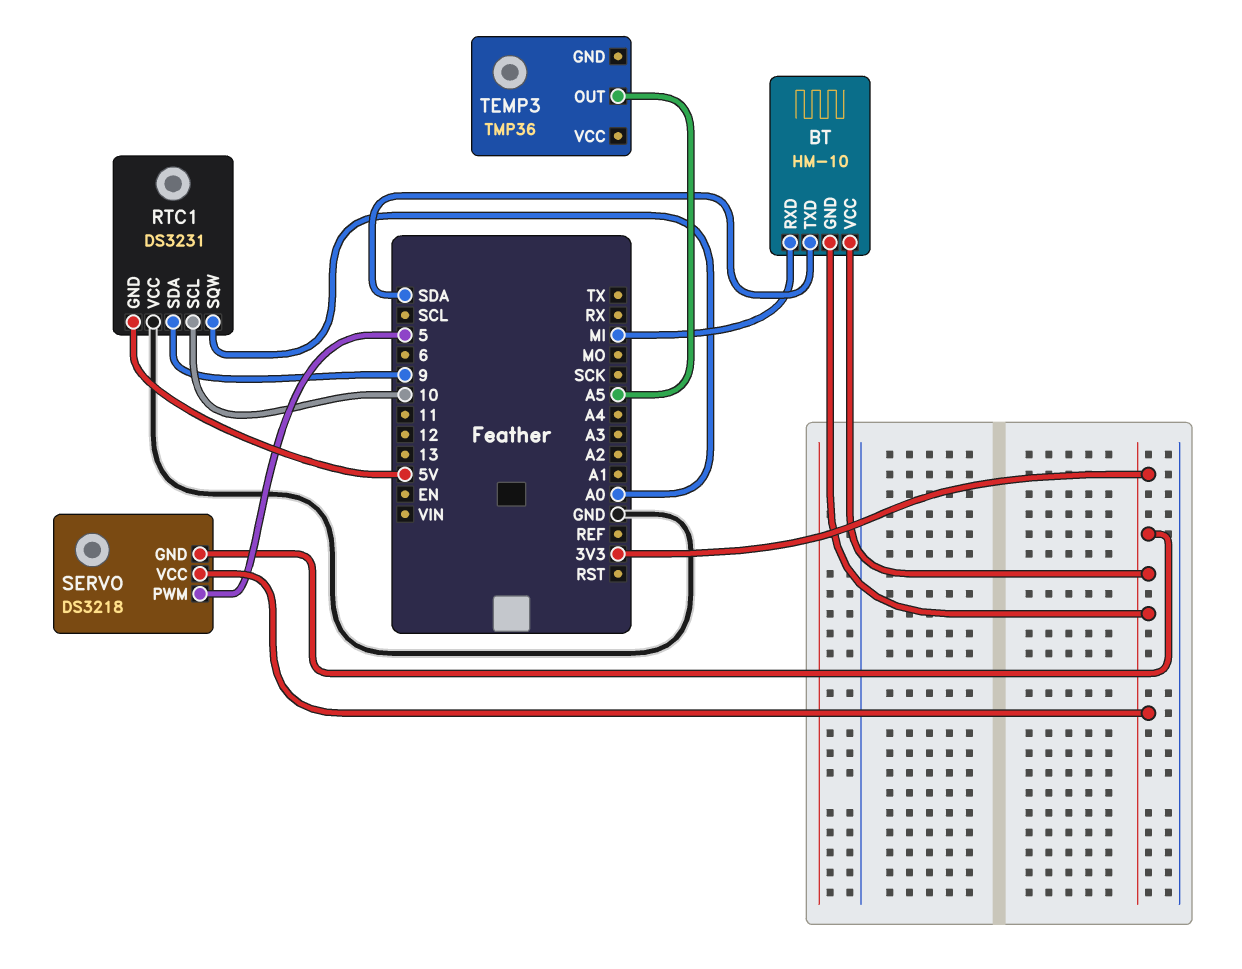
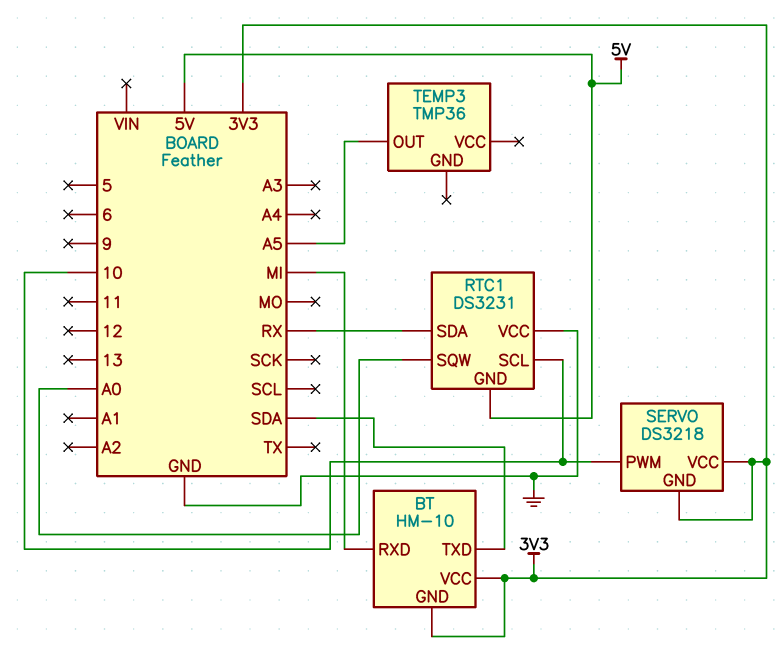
RTC1 pin SDA: 9 -> RX
SERVO pin PWM: 5 -> 10

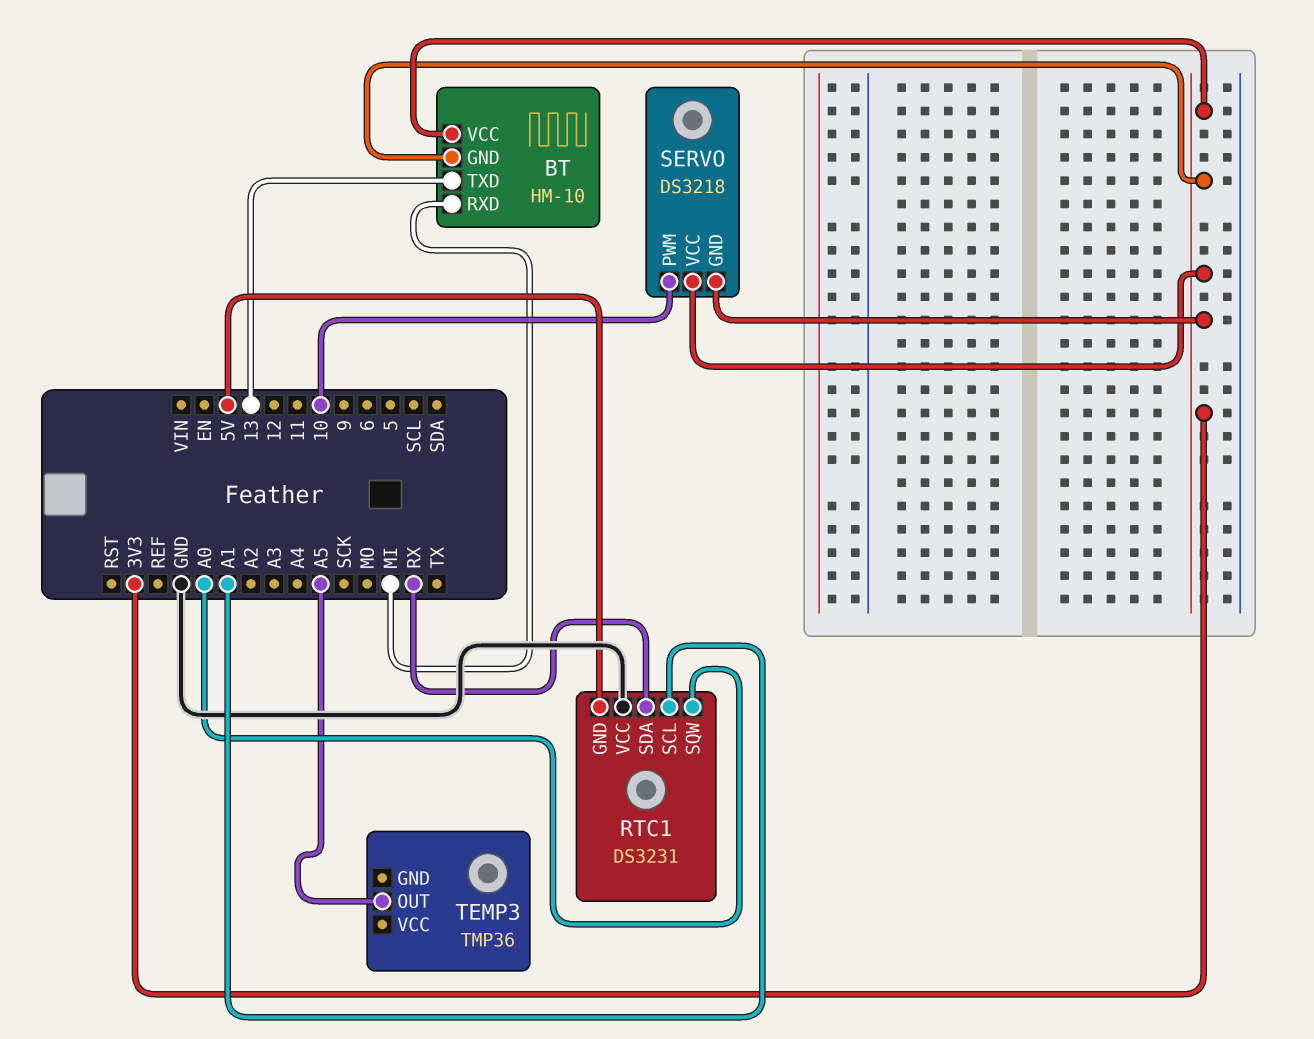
BT pin TXD: SDA -> 13
RTC1 pin SCL: 10 -> A1

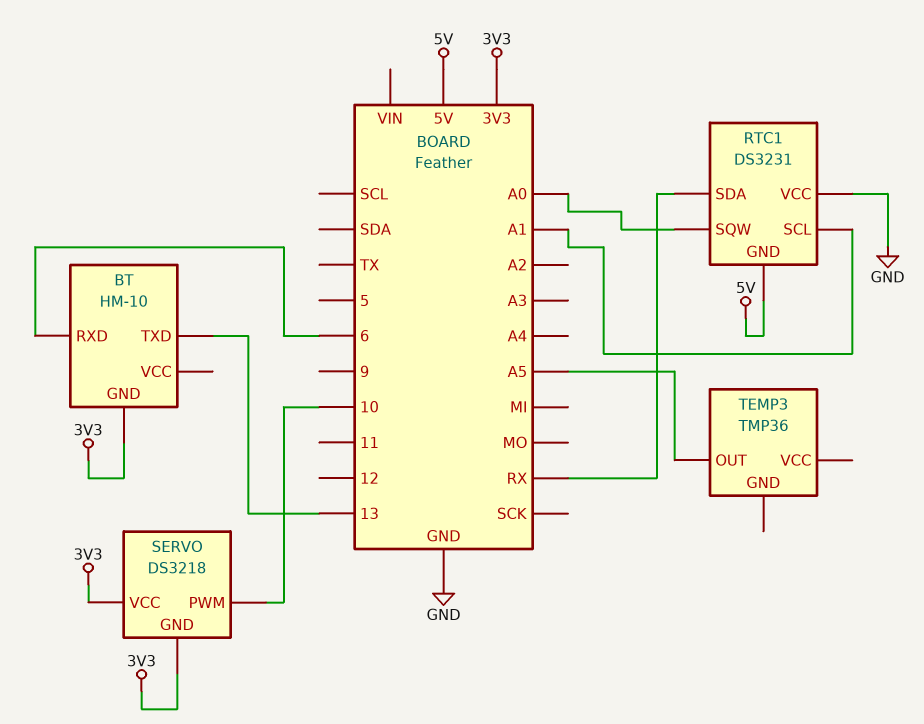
BT pin RXD: MI -> 6
BT pin VCC: 3V3 -> none

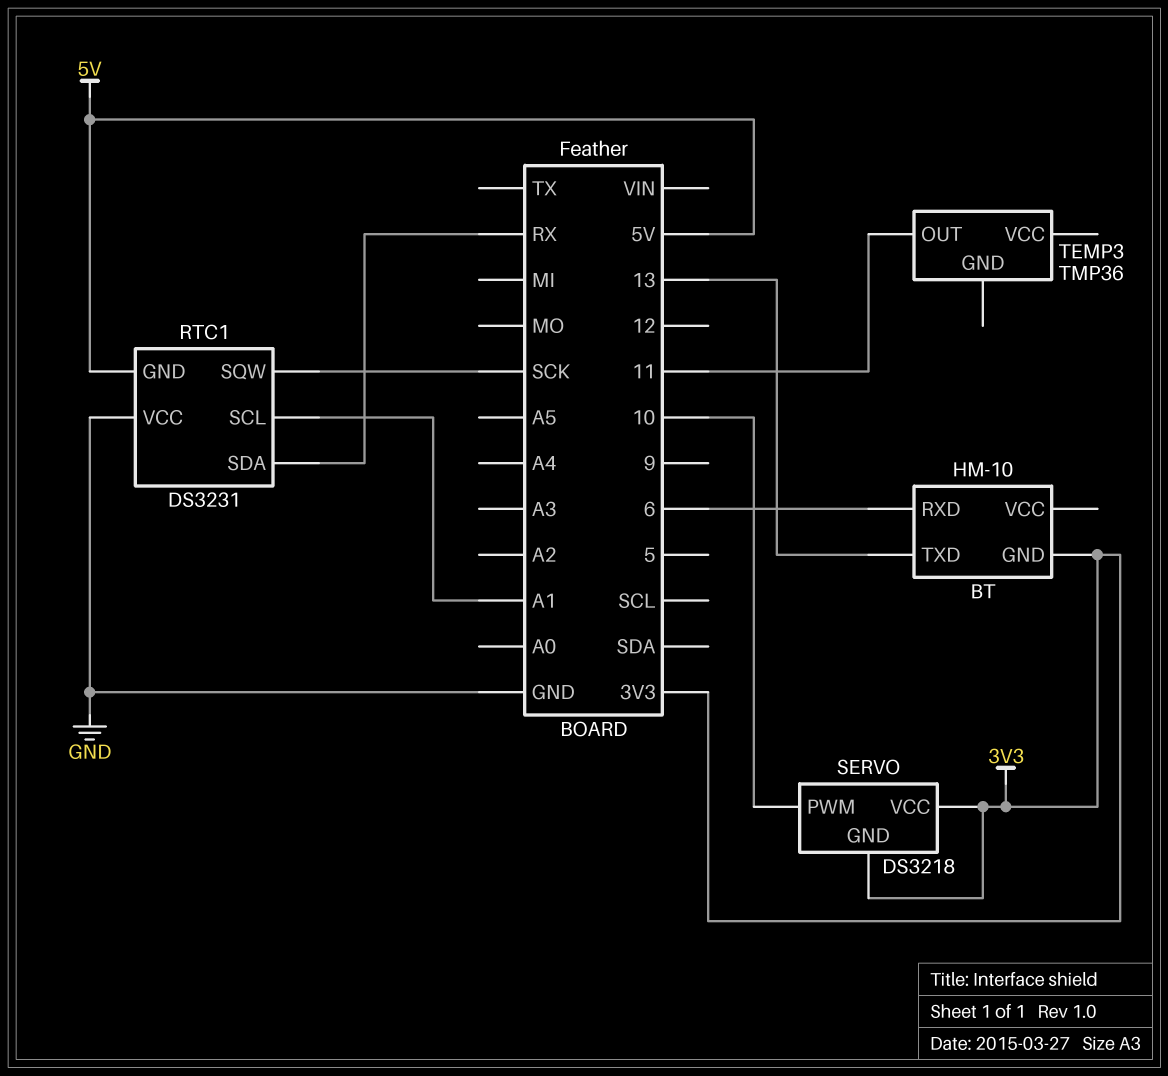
RTC1 pin SQW: A0 -> SCK
TEMP3 pin OUT: A5 -> 11

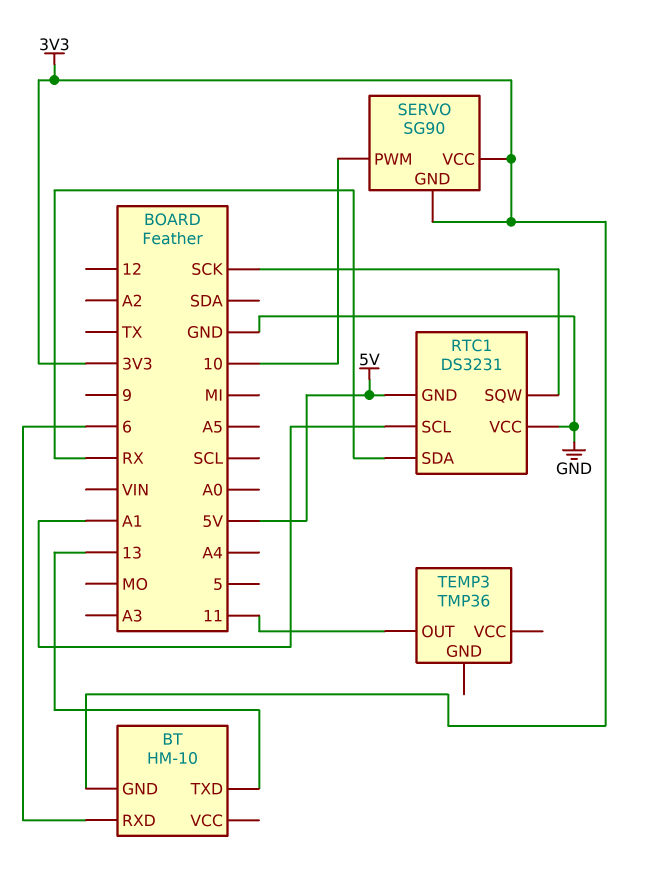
SERVO: DS3218 -> SG90

